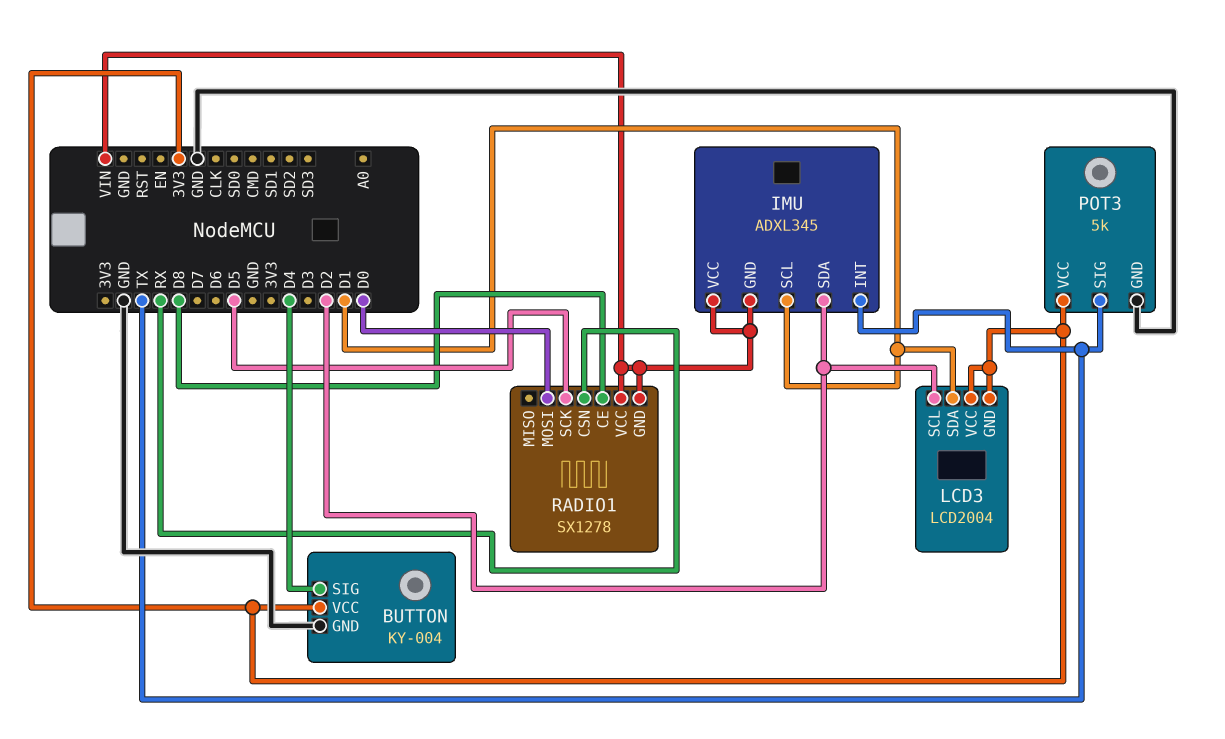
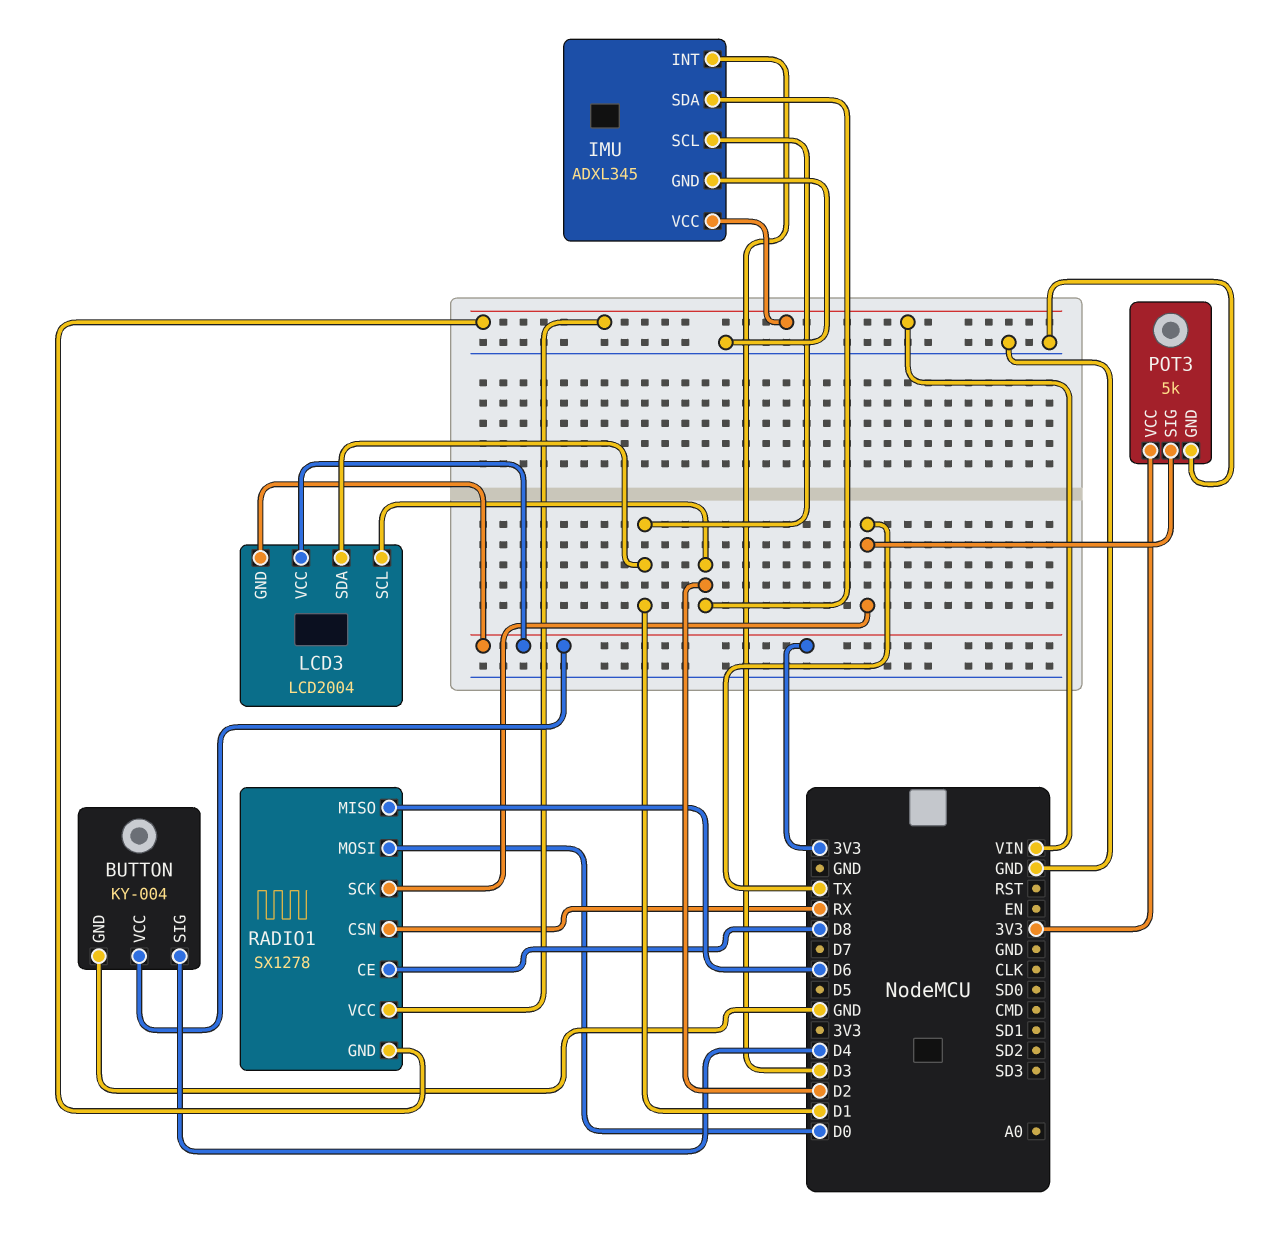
IMU pin GND: VIN -> GND
IMU pin INT: TX -> D3
RADIO1 pin MISO: none -> D6
RADIO1 pin SCK: D5 -> TX

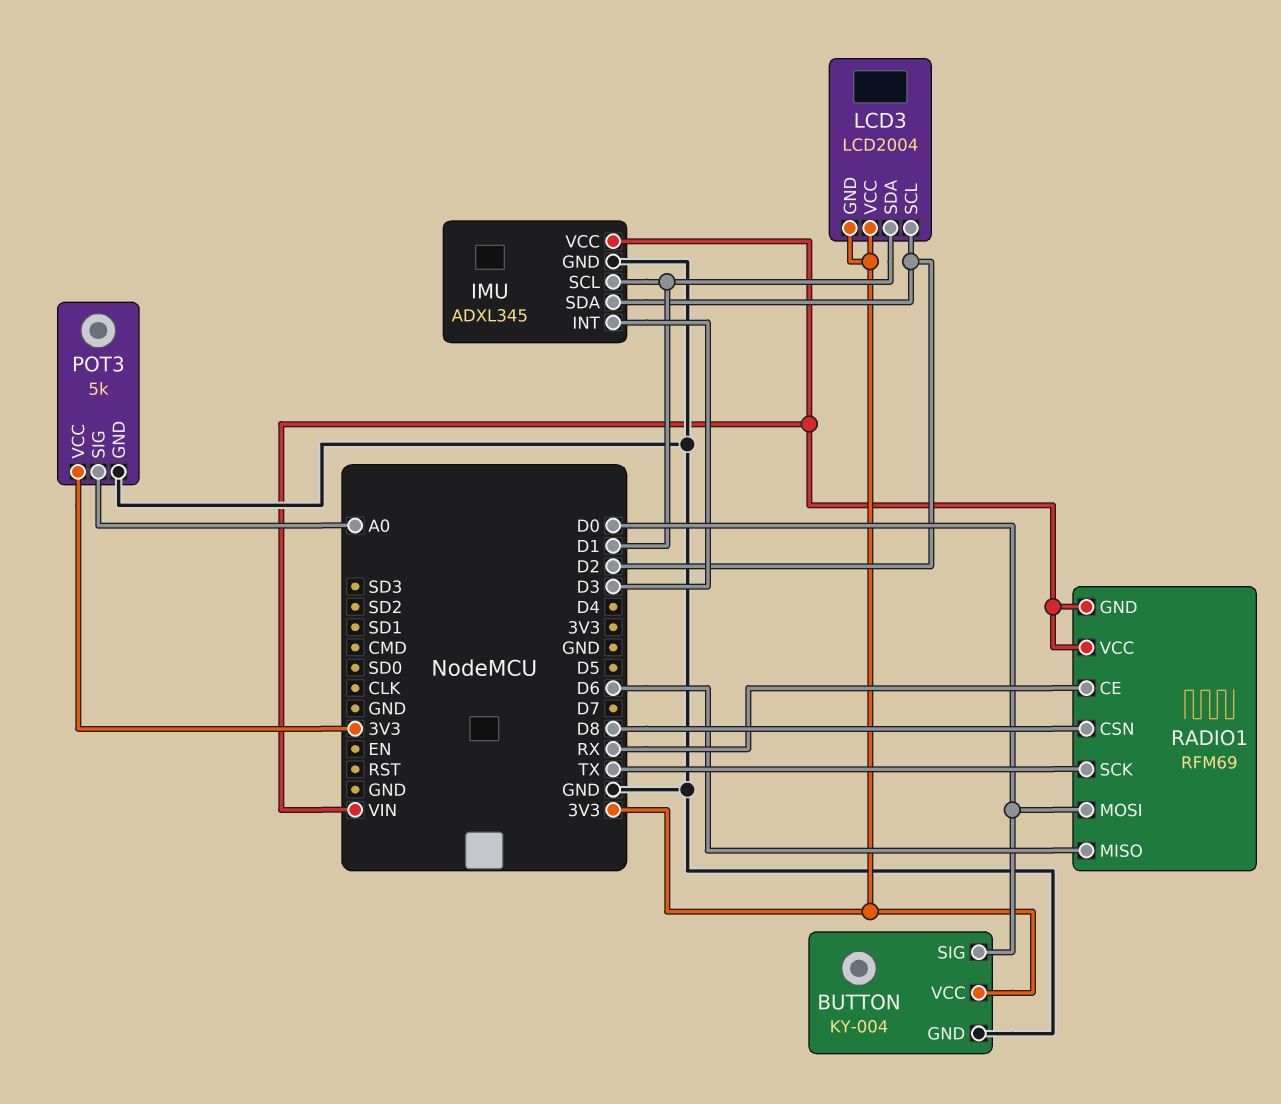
BUTTON pin SIG: D4 -> D0
POT3 pin SIG: TX -> A0
RADIO1: SX1278 -> RFM69
RADIO1 pin CE: D8 -> RX
RADIO1 pin CSN: RX -> D8

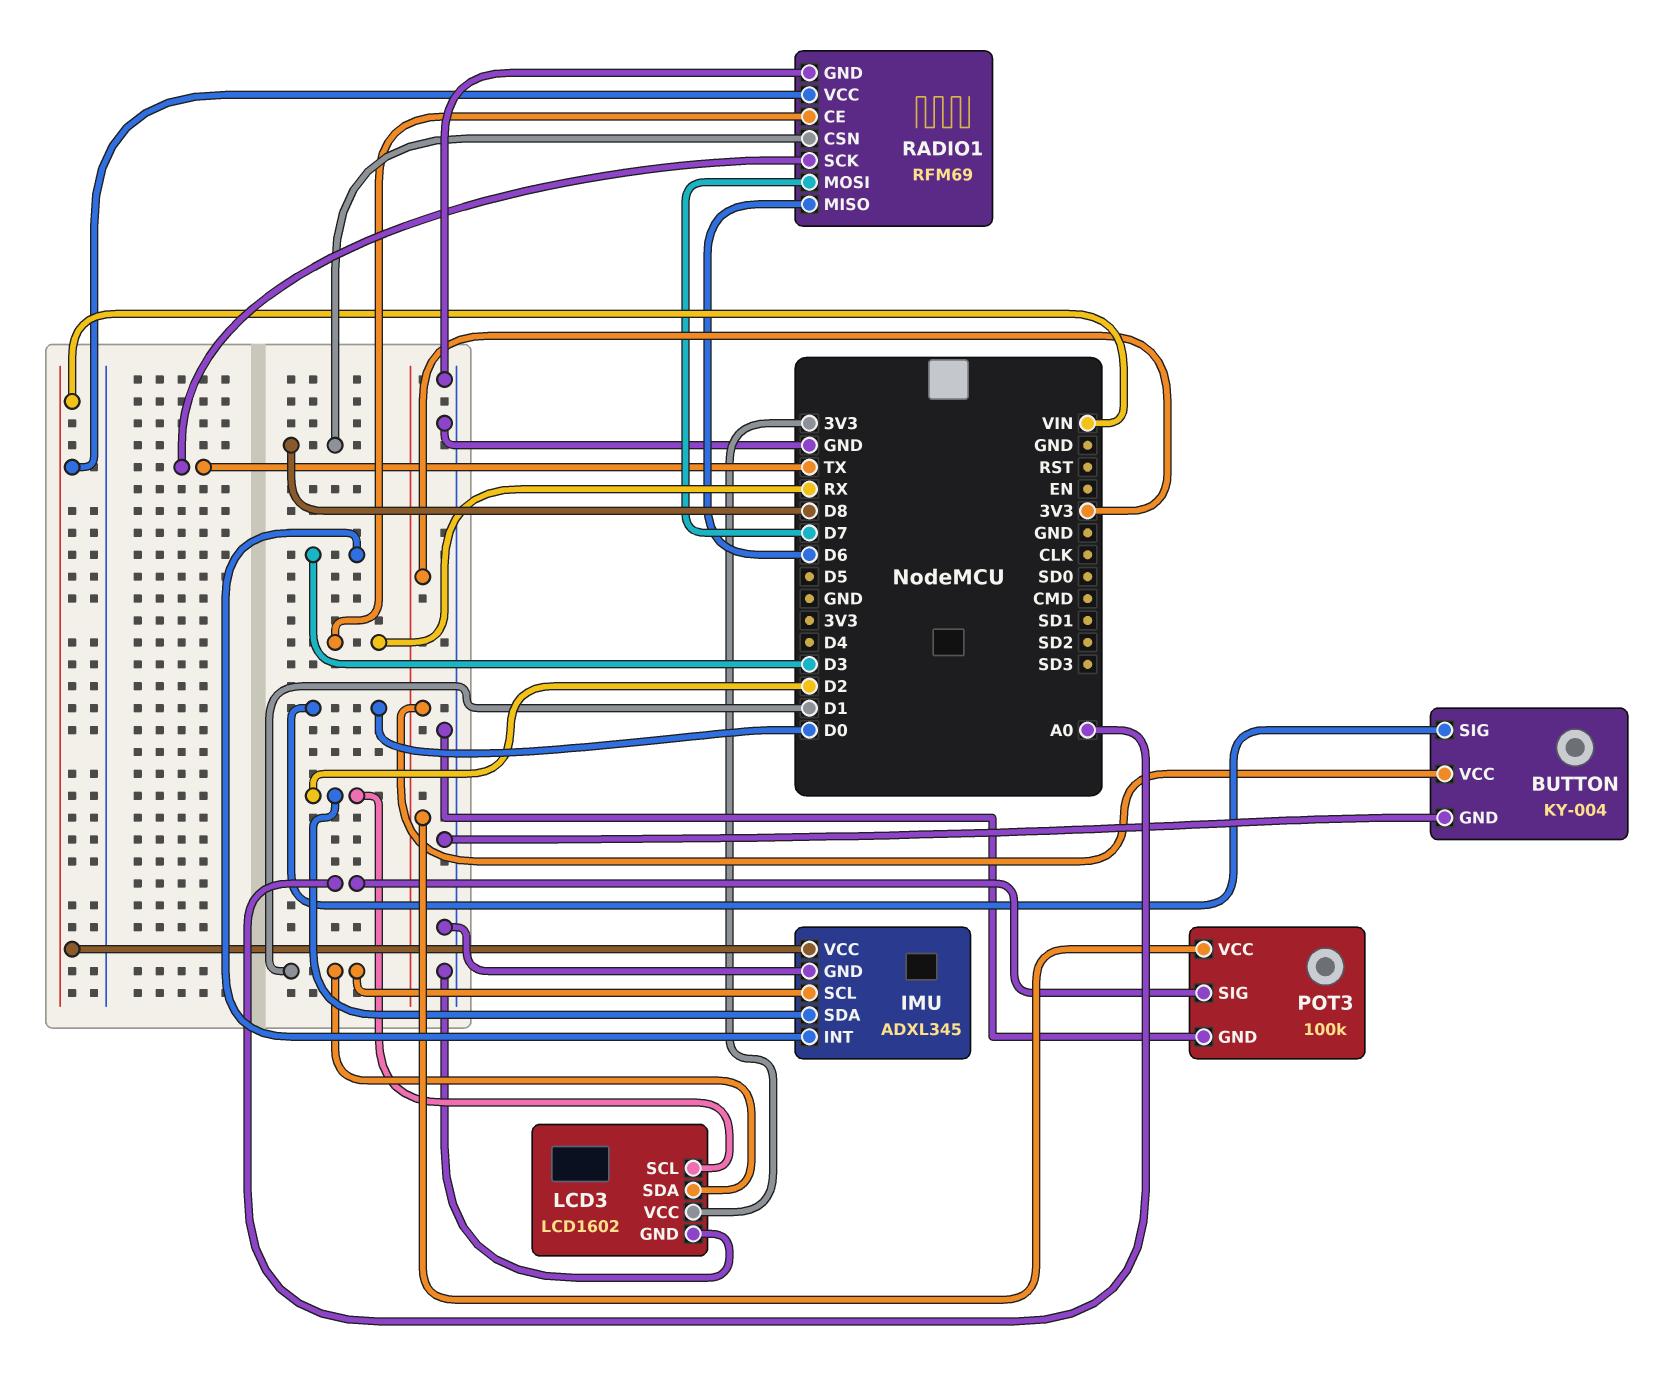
LCD3: LCD2004 -> LCD1602
LCD3 pin GND: 3V3 -> GND
POT3: 5k -> 100k
RADIO1 pin GND: VIN -> GND
RADIO1 pin MOSI: D0 -> D7

